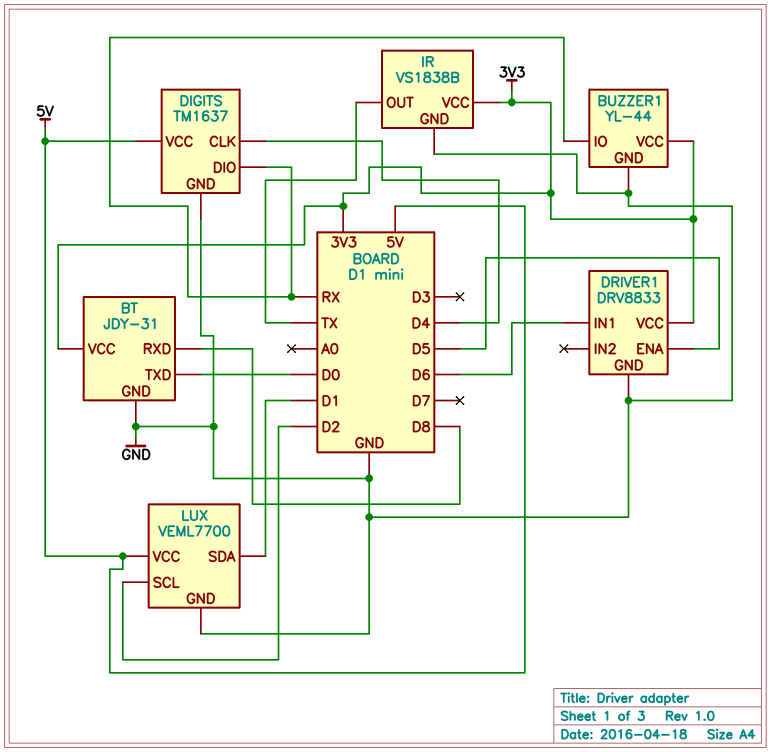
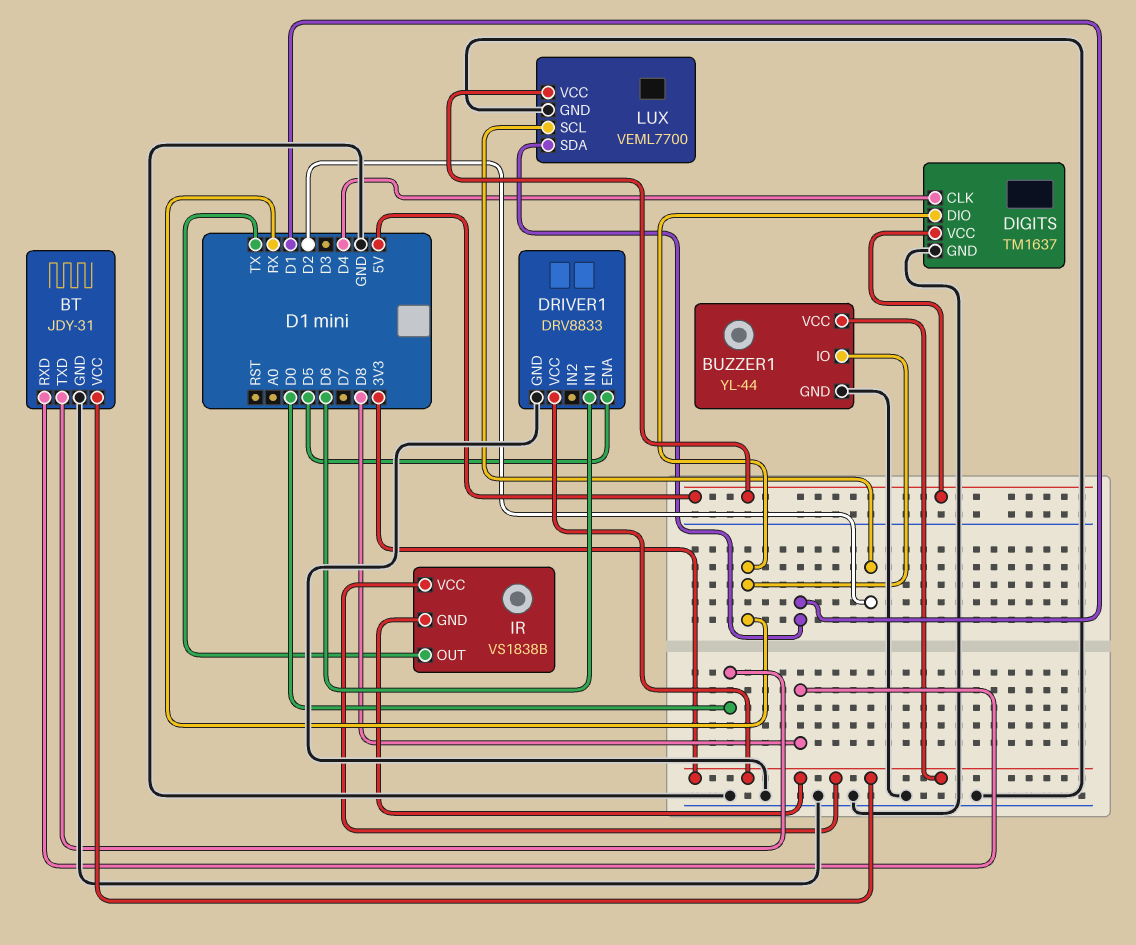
IR pin GND: GND -> 3V3

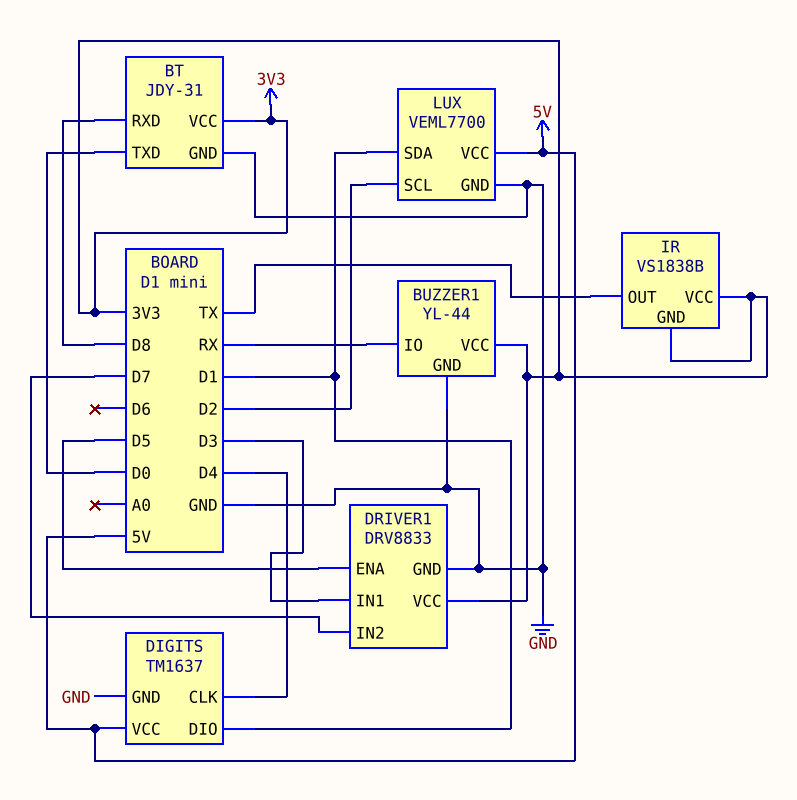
DIGITS pin DIO: RX -> D1
DRIVER1 pin IN1: D6 -> D3
DRIVER1 pin IN2: none -> D7

